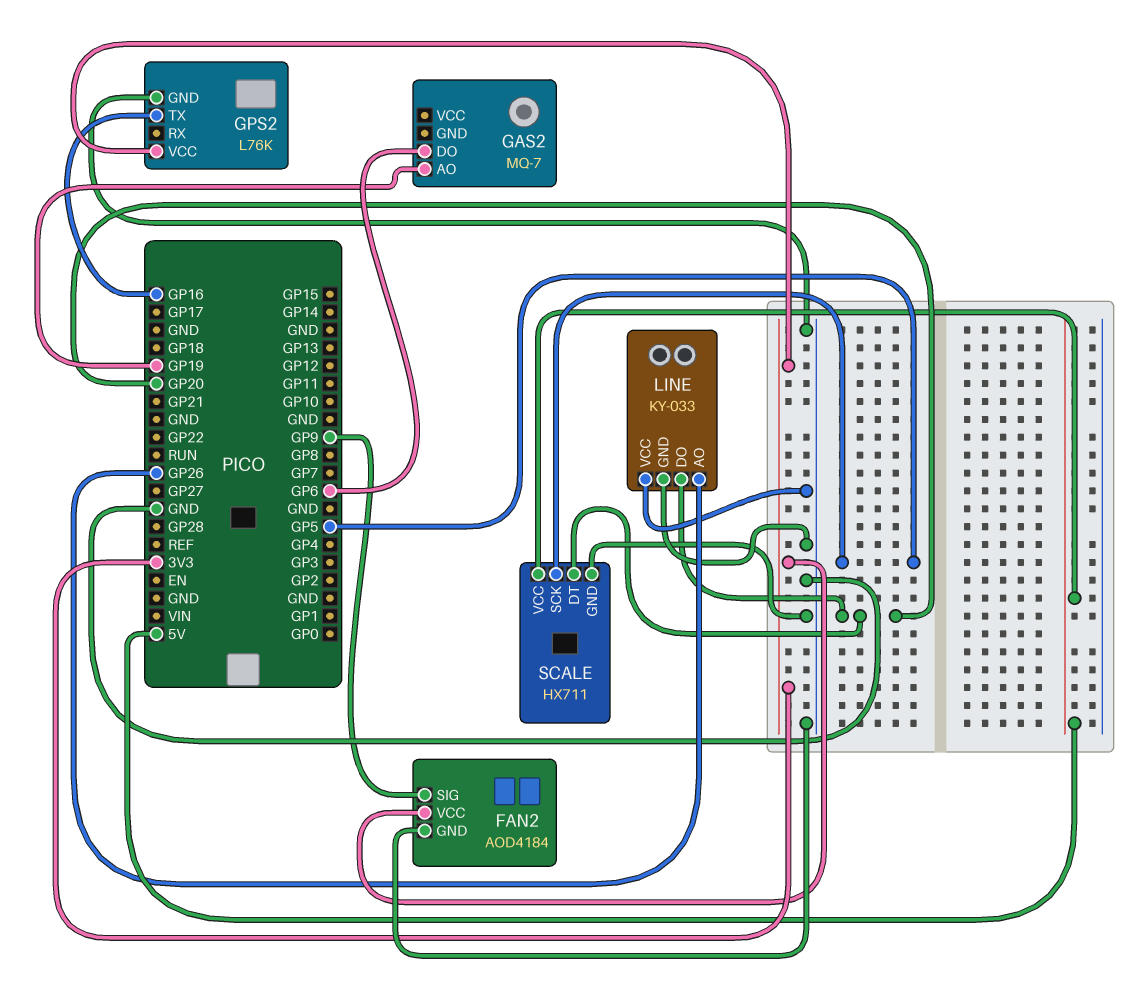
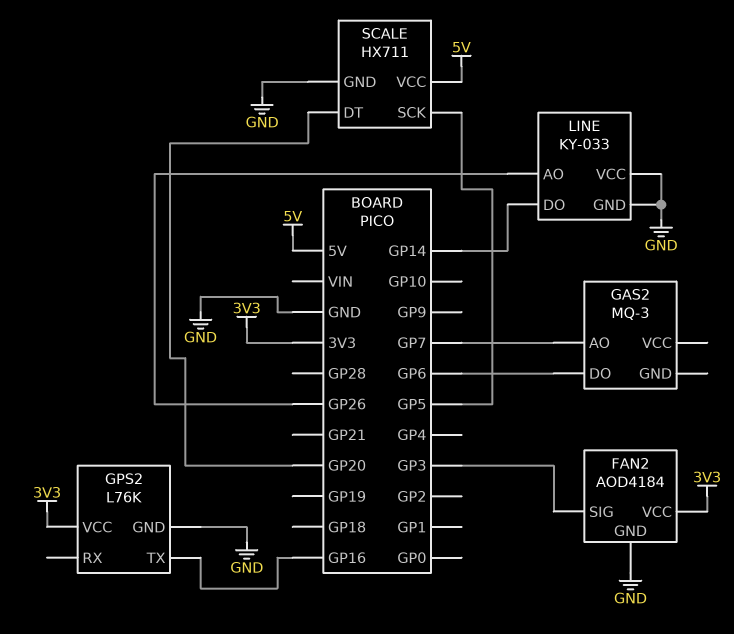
FAN2 pin SIG: GP9 -> GP3
GAS2: MQ-7 -> MQ-3
GAS2 pin AO: GP19 -> GP7
LINE pin DO: GP20 -> GP14

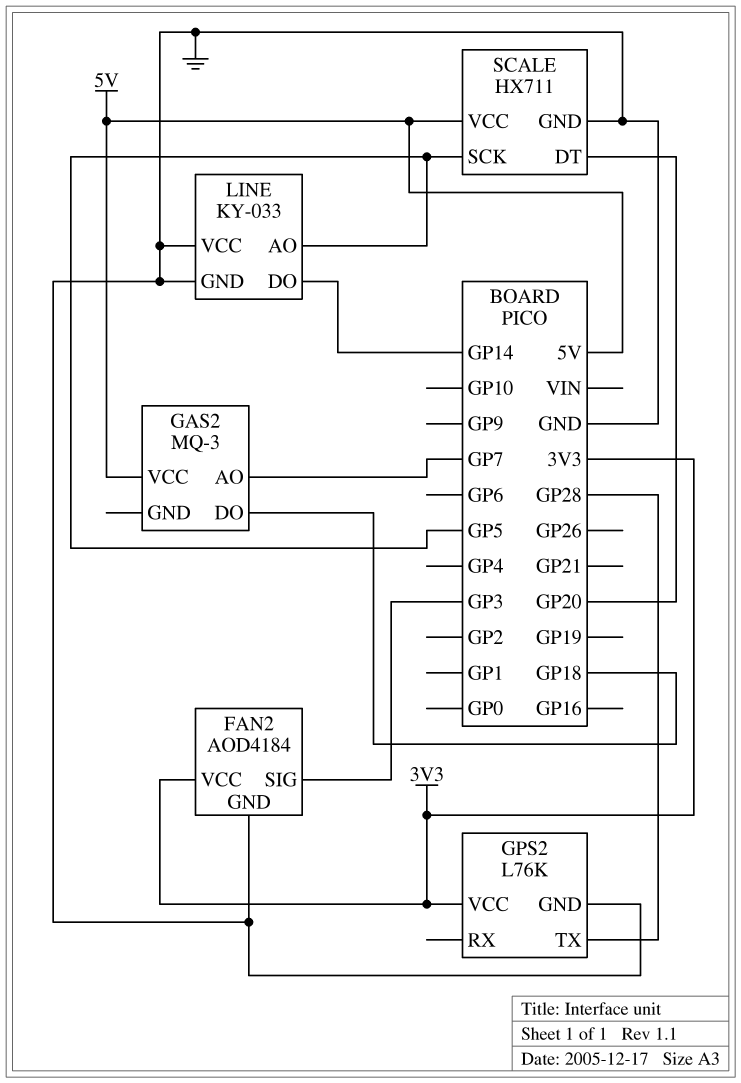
GAS2 pin DO: GP6 -> GP18
GAS2 pin VCC: none -> 5V
GPS2 pin TX: GP16 -> GP28
LINE pin AO: GP26 -> GP5

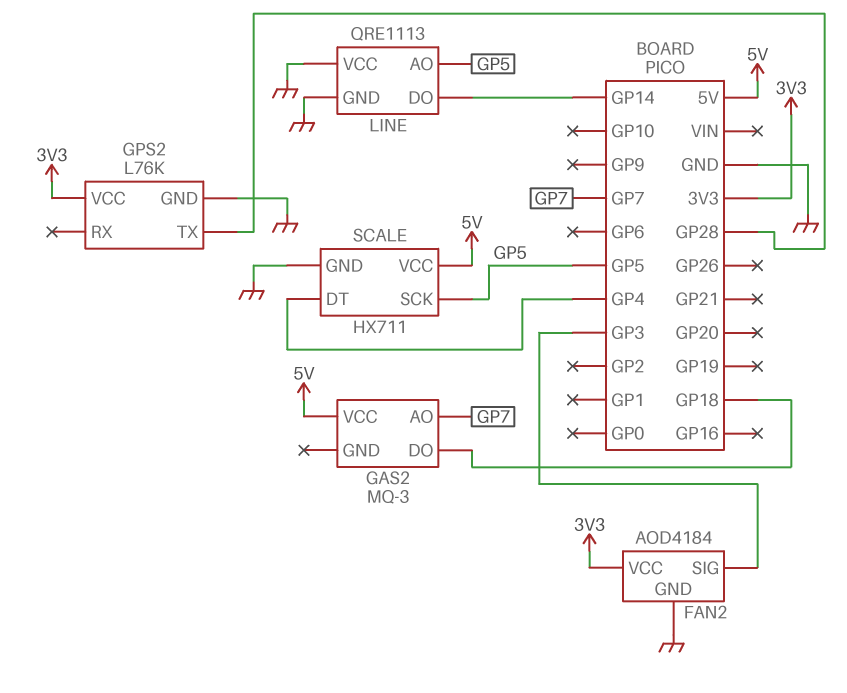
LINE: KY-033 -> QRE1113
SCALE pin DT: GP20 -> GP4

